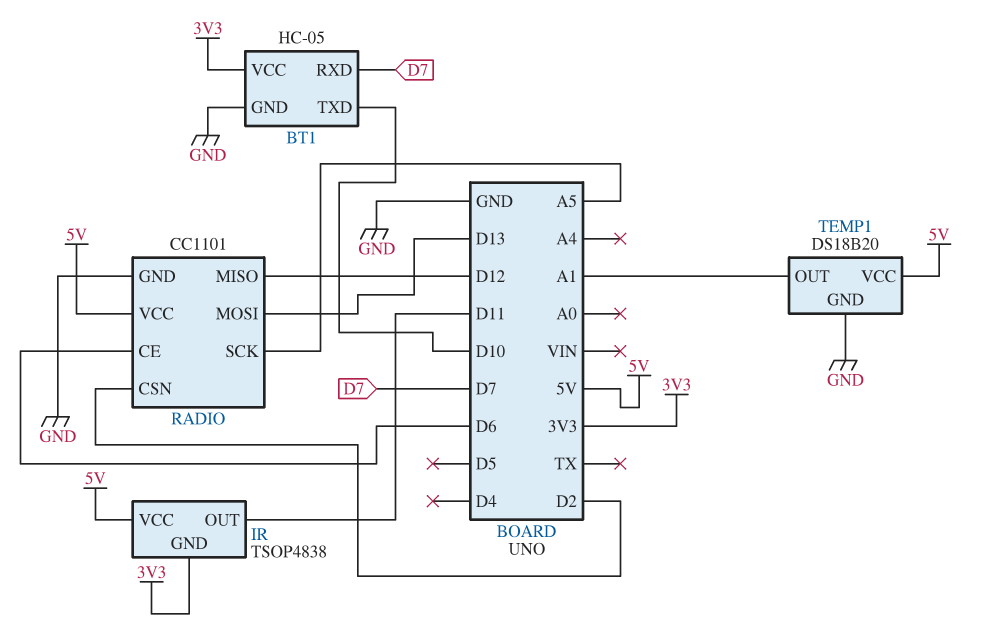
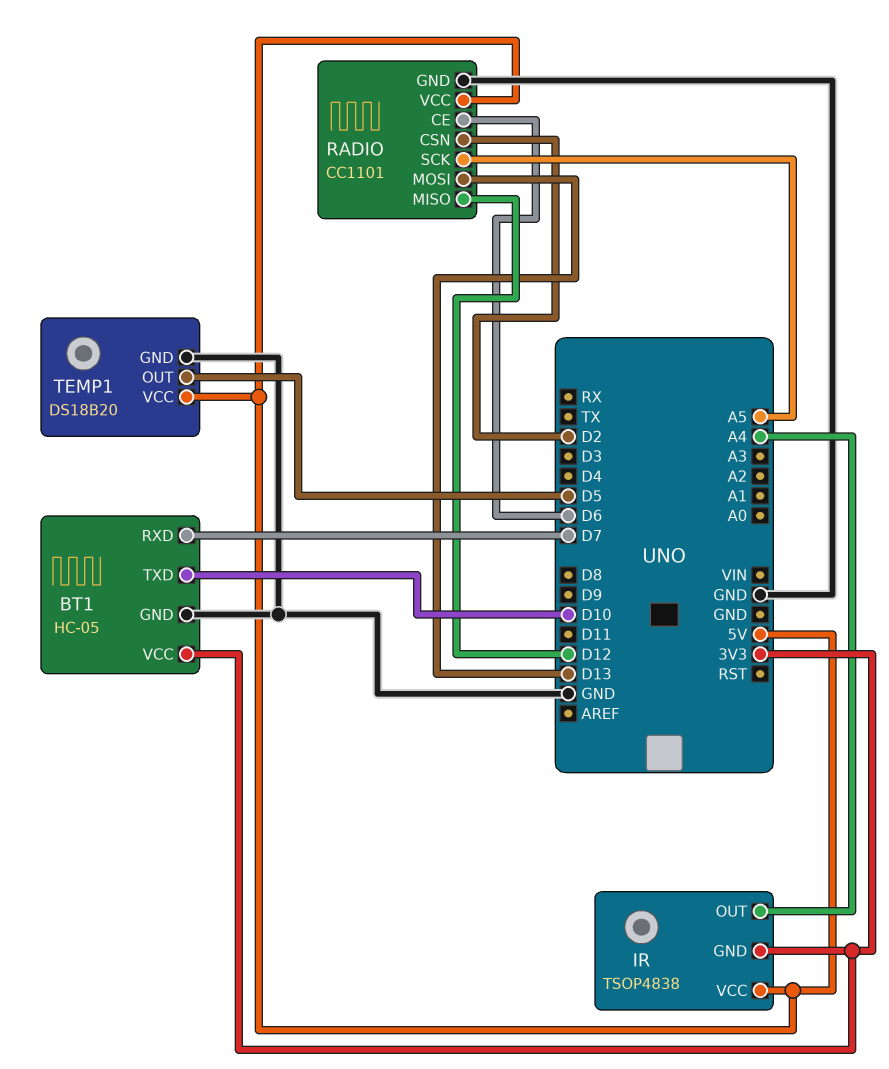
IR pin OUT: D11 -> A4
TEMP1 pin OUT: A1 -> D5

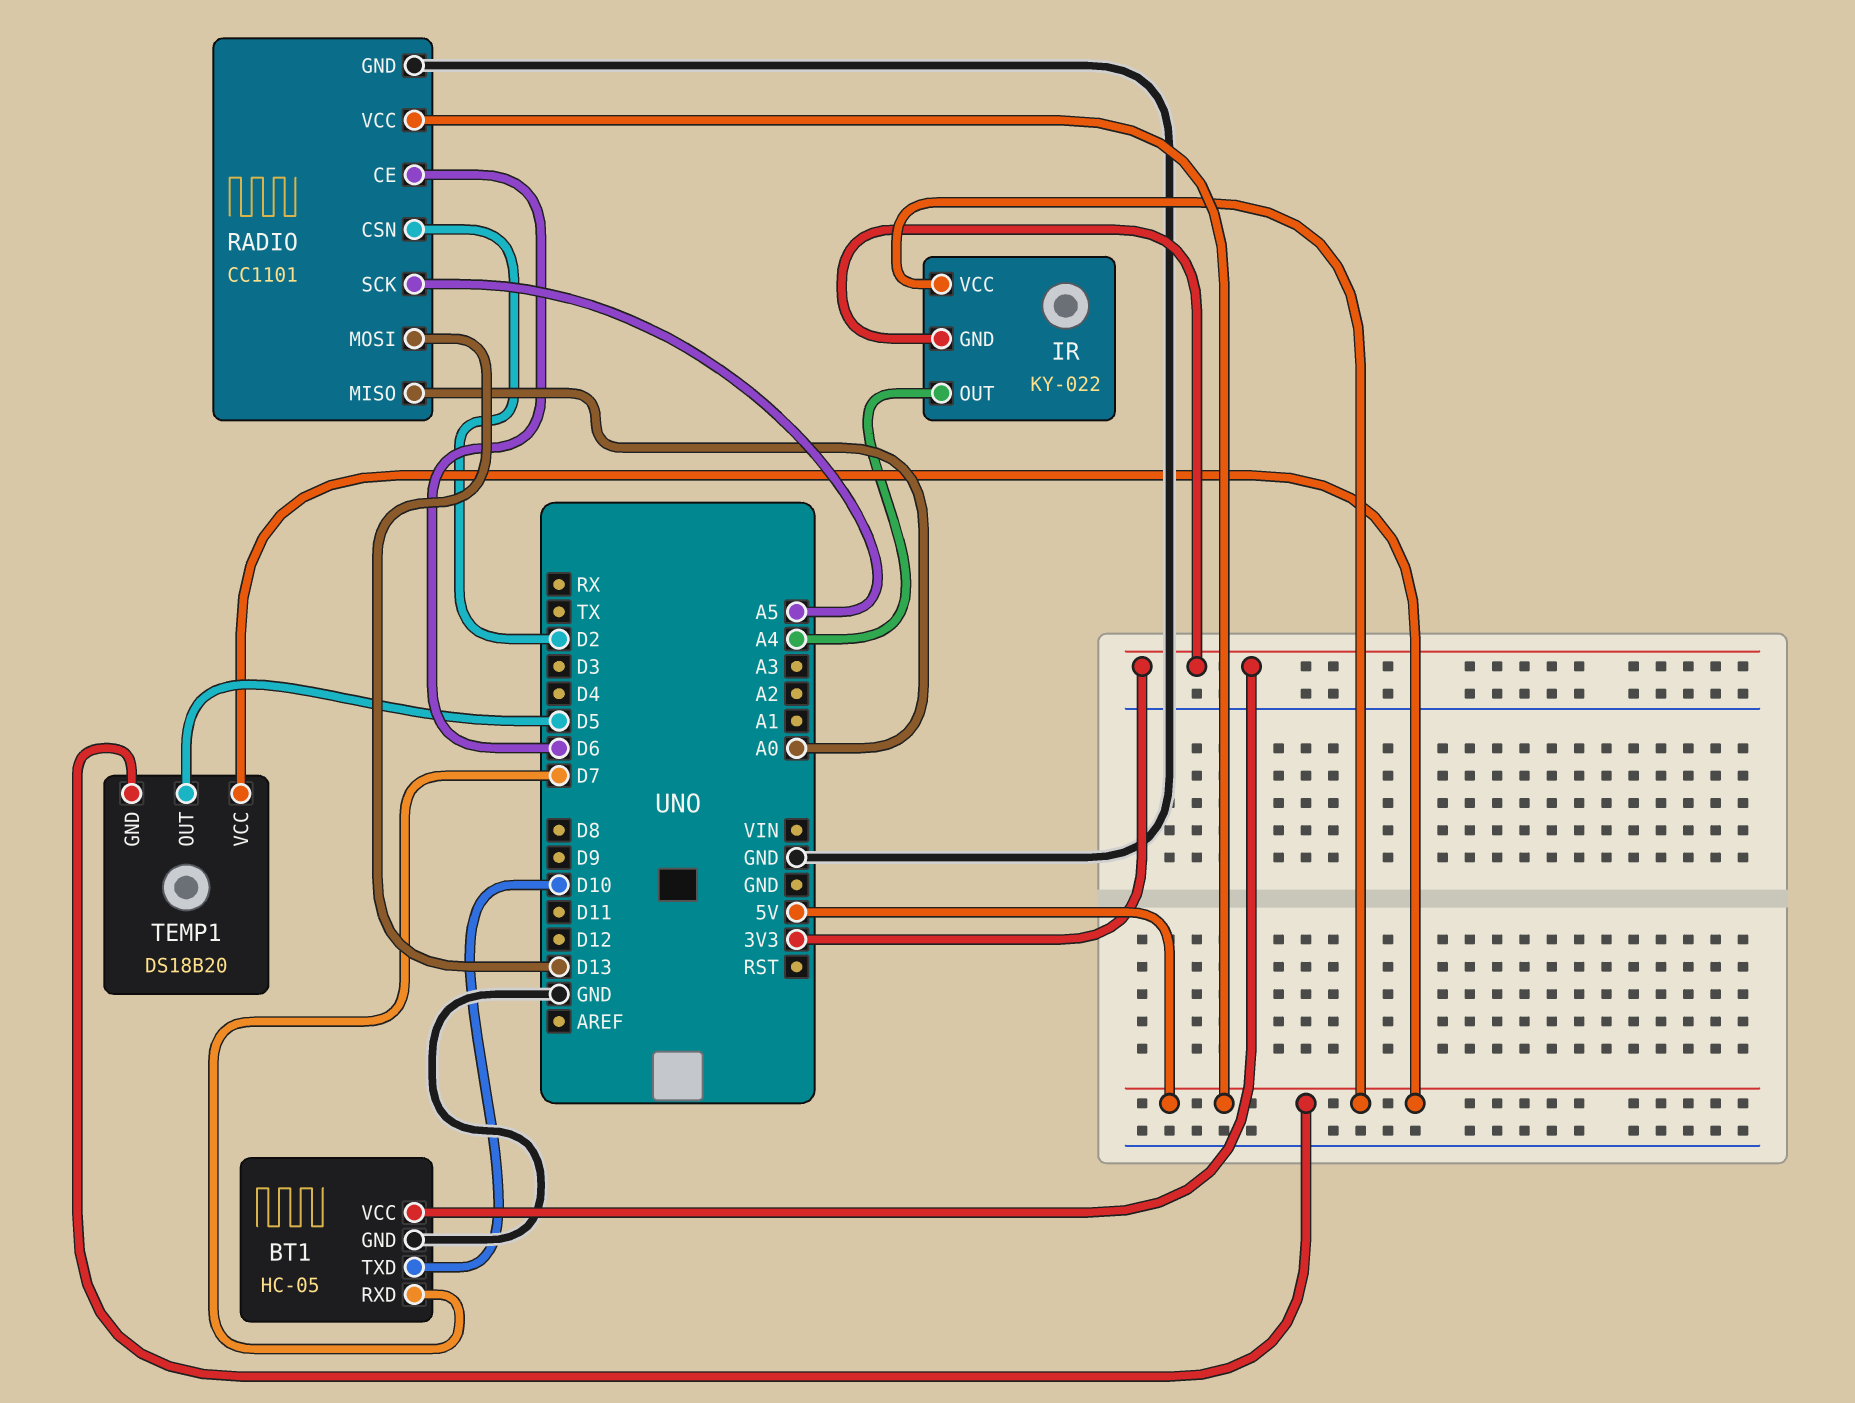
IR: TSOP4838 -> KY-022
RADIO pin MISO: D12 -> A0
TEMP1 pin GND: GND -> 5V

